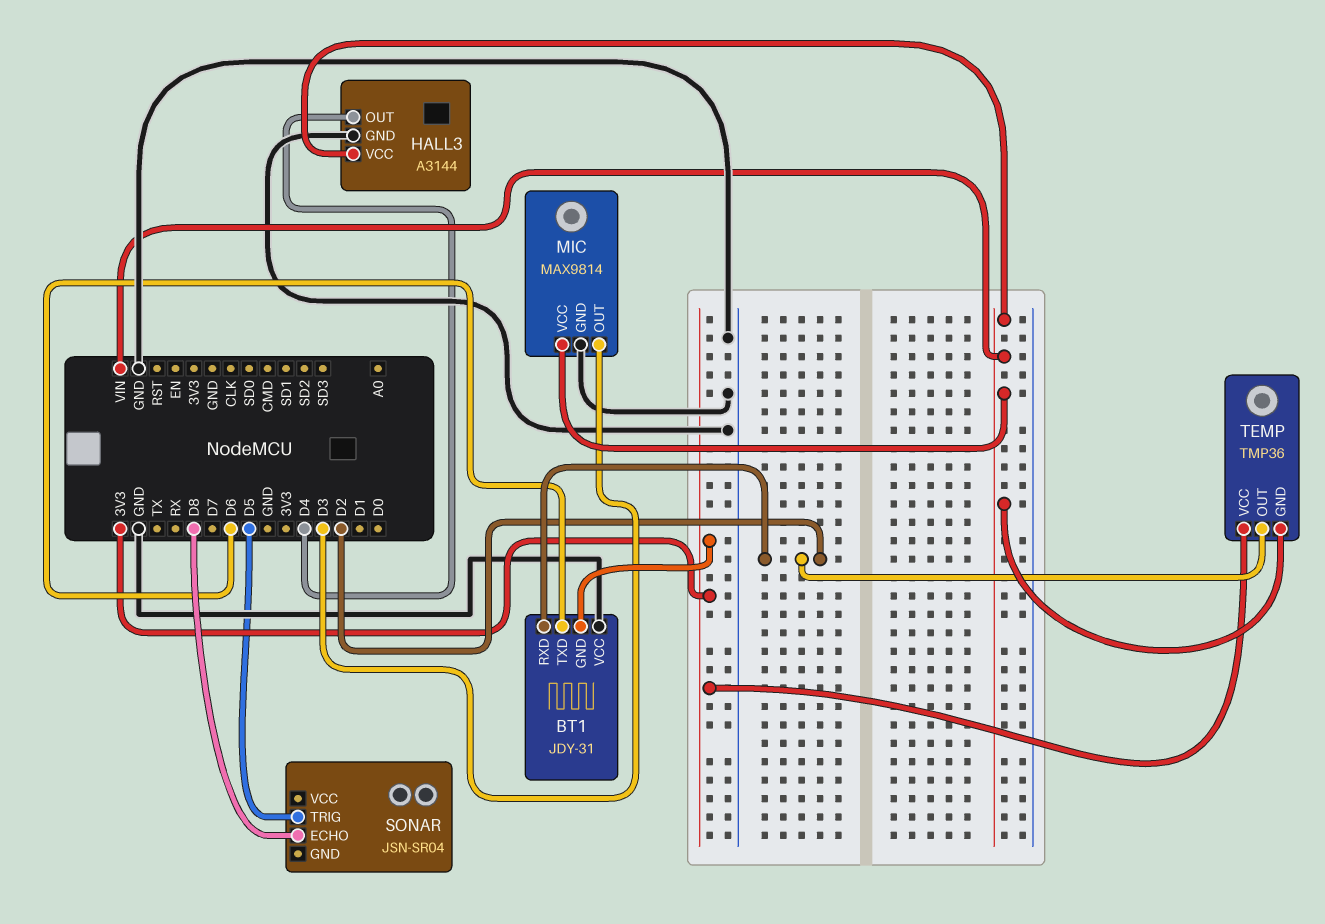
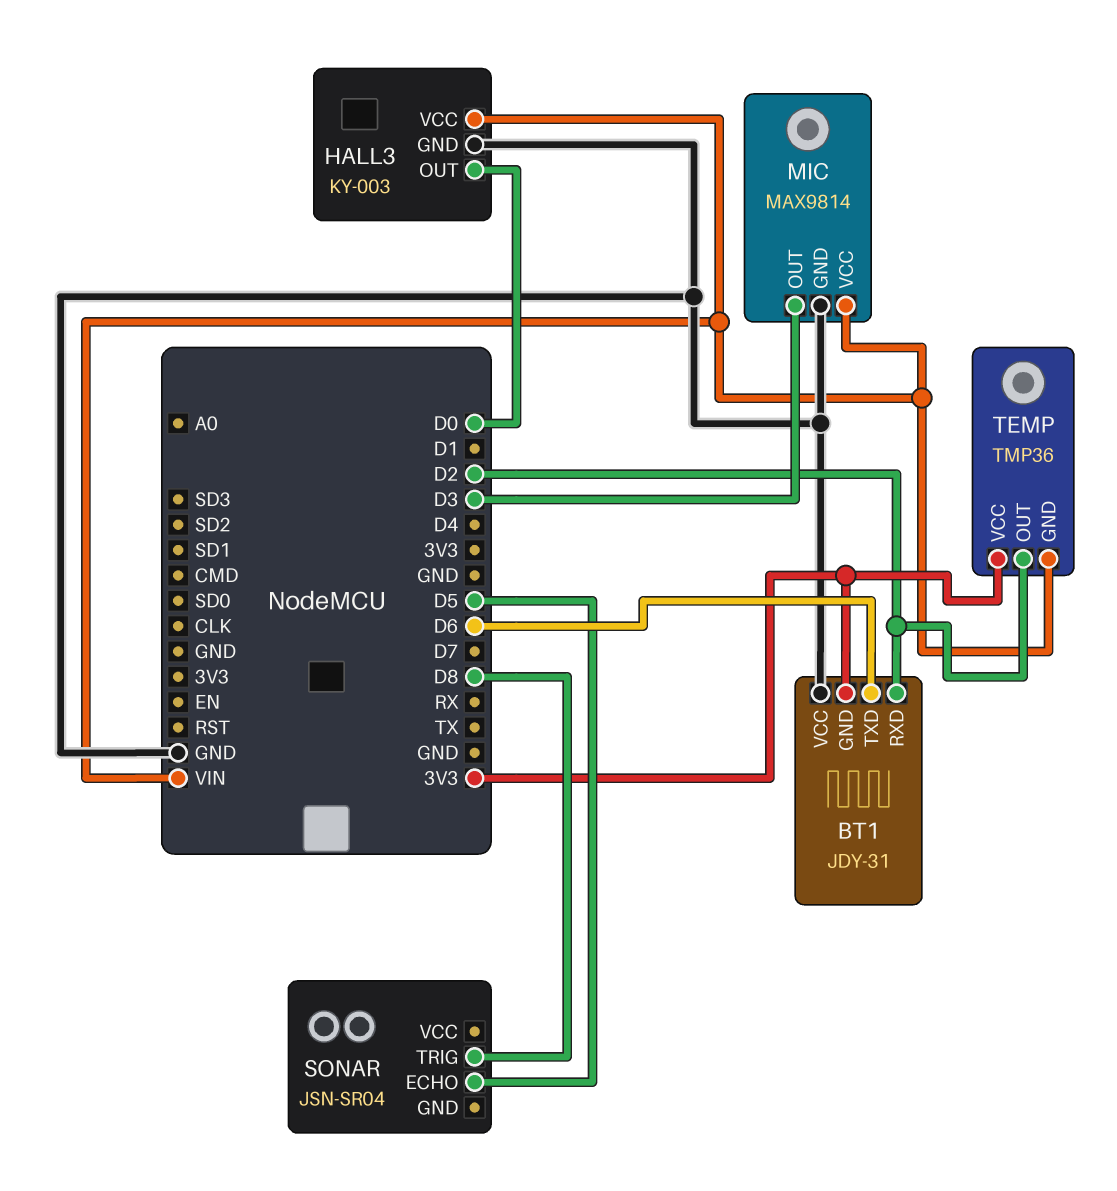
HALL3: A3144 -> KY-003
HALL3 pin OUT: D4 -> D0
SONAR pin ECHO: D8 -> D5
SONAR pin TRIG: D5 -> D8

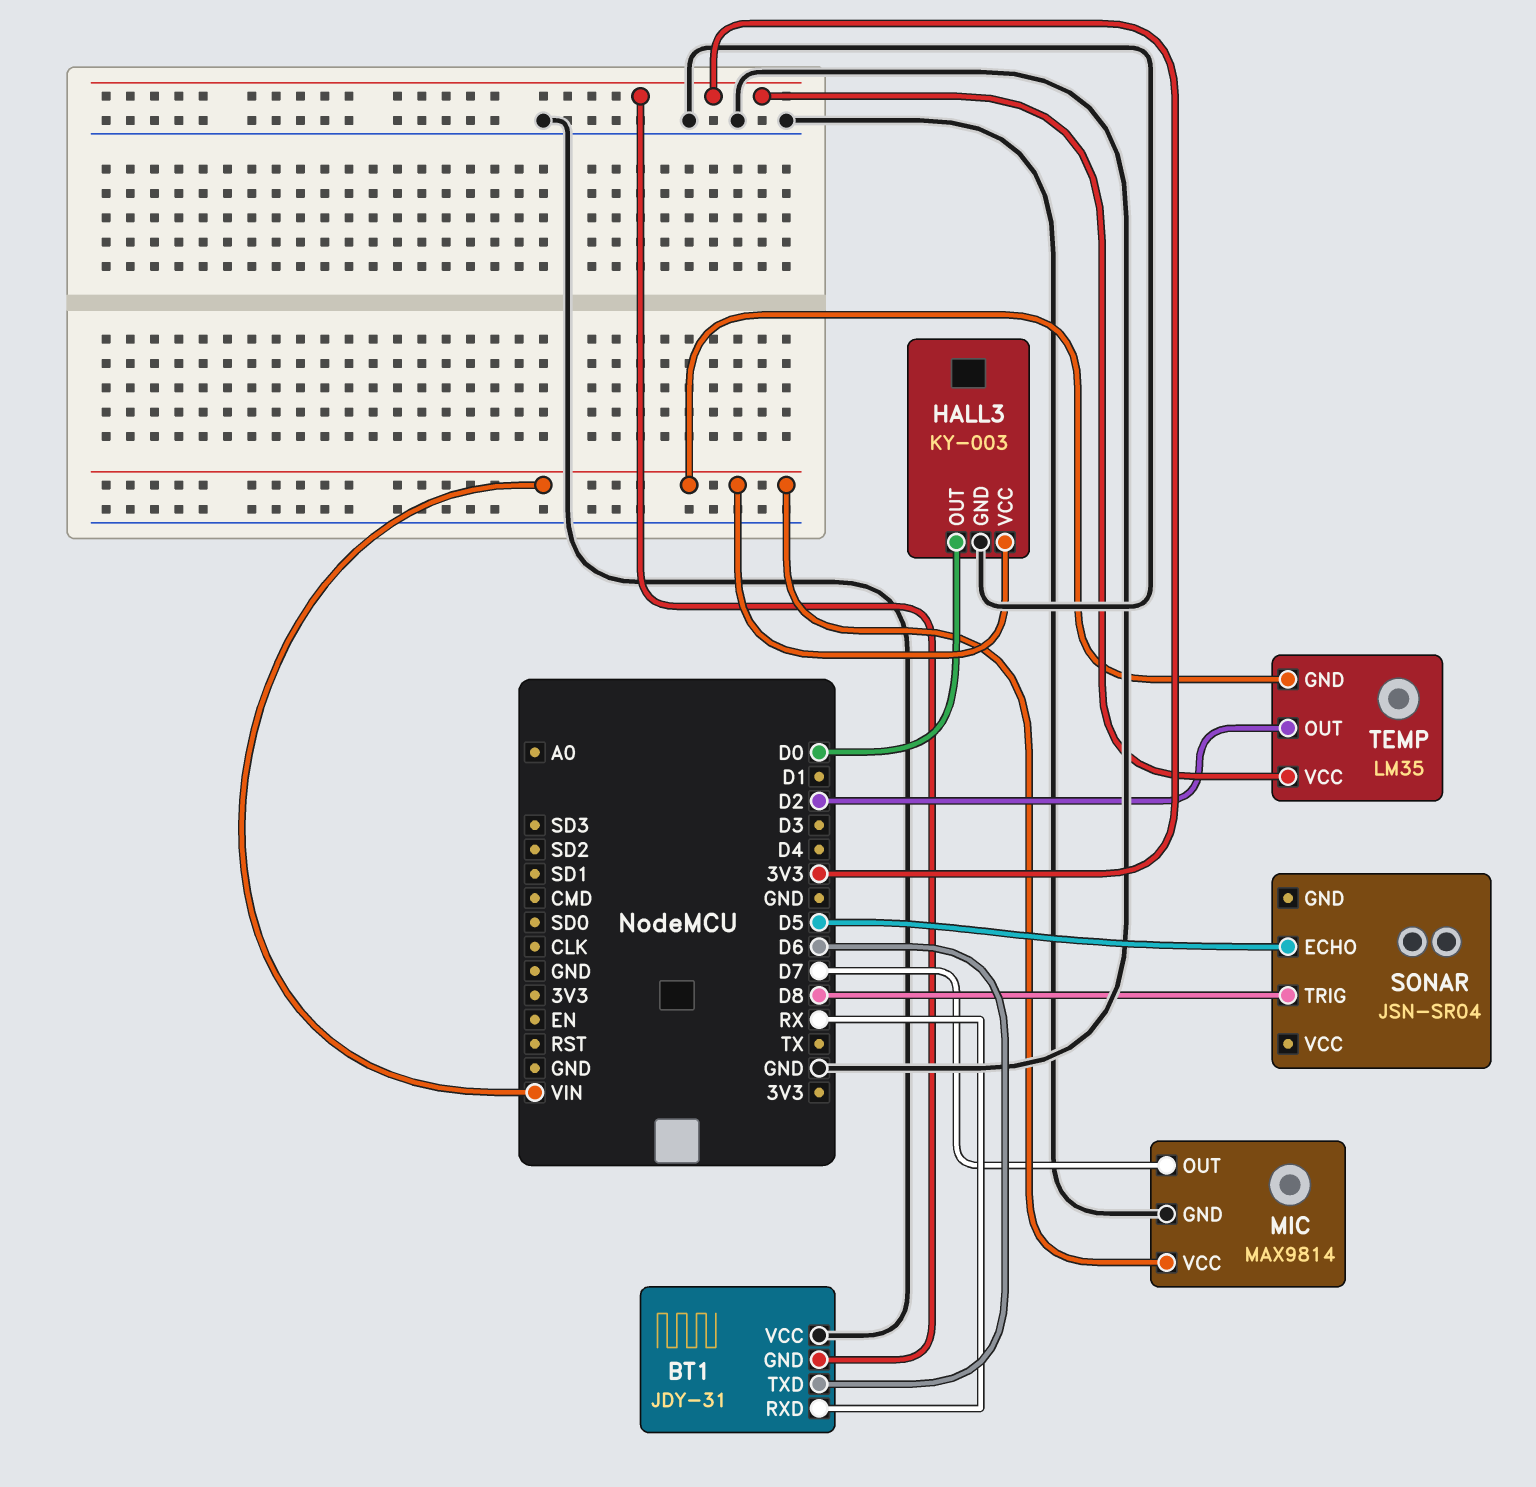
BT1 pin RXD: D2 -> RX
MIC pin OUT: D3 -> D7
TEMP: TMP36 -> LM35

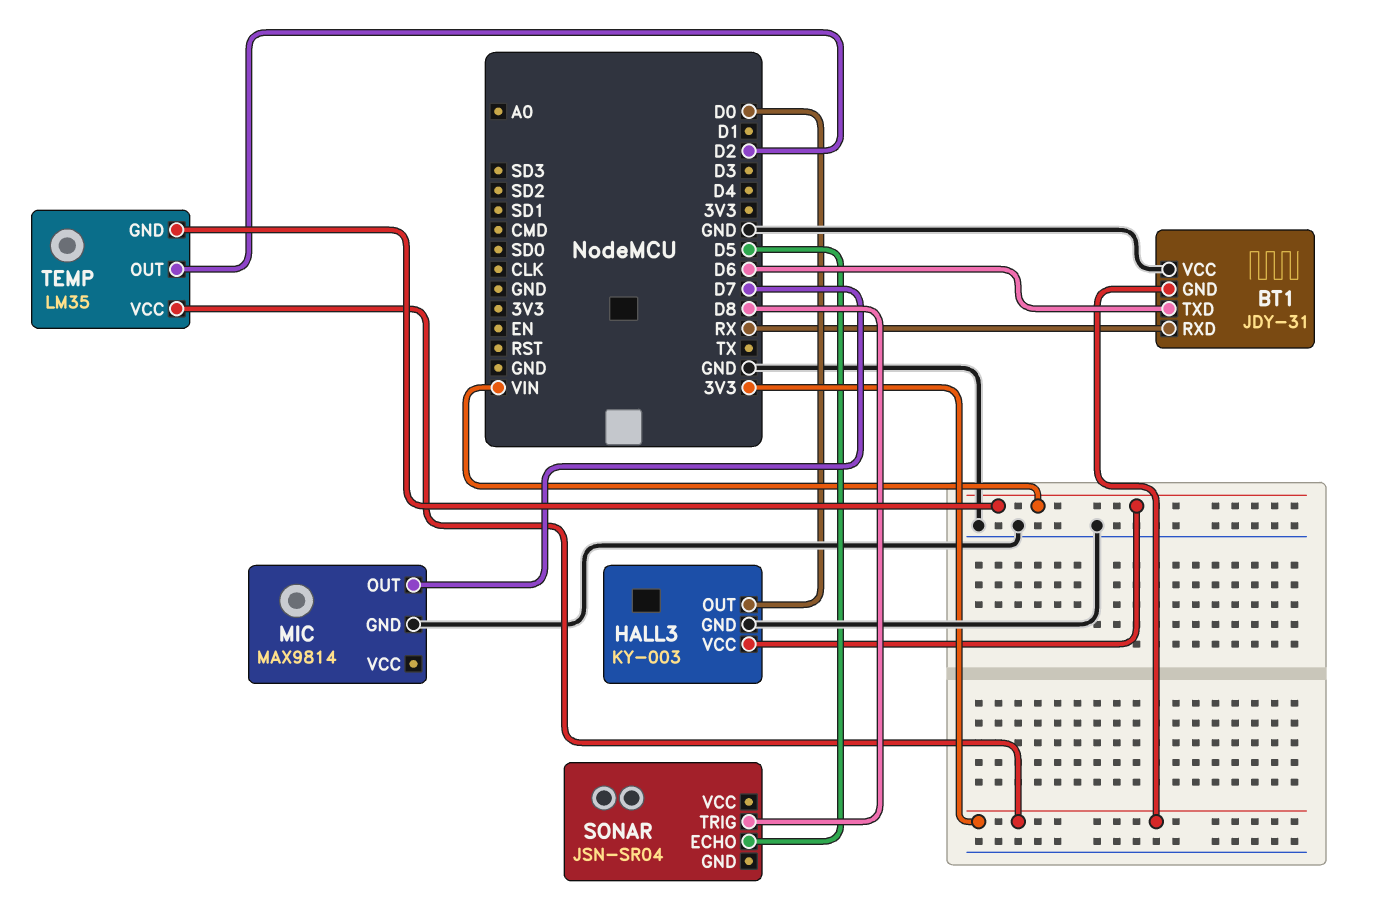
MIC pin VCC: VIN -> none

